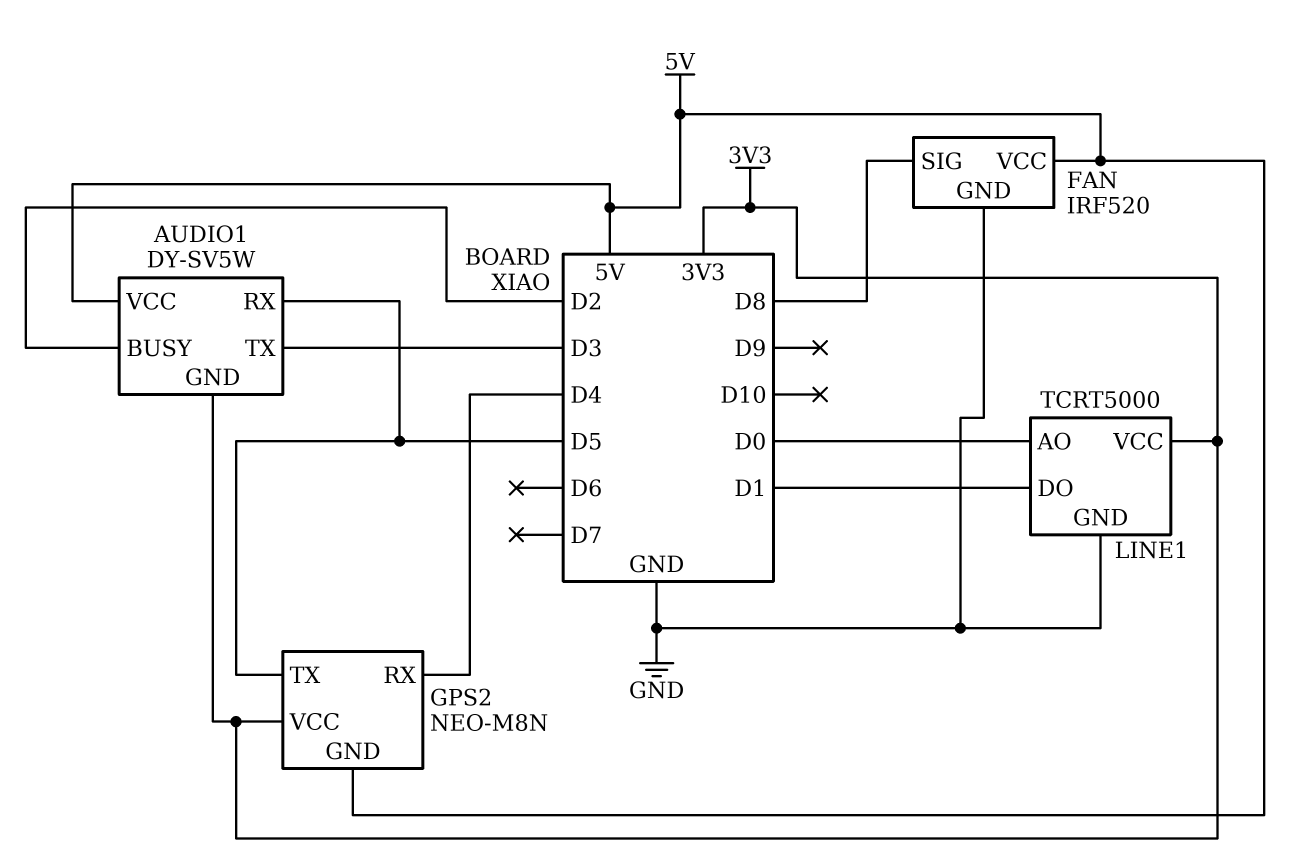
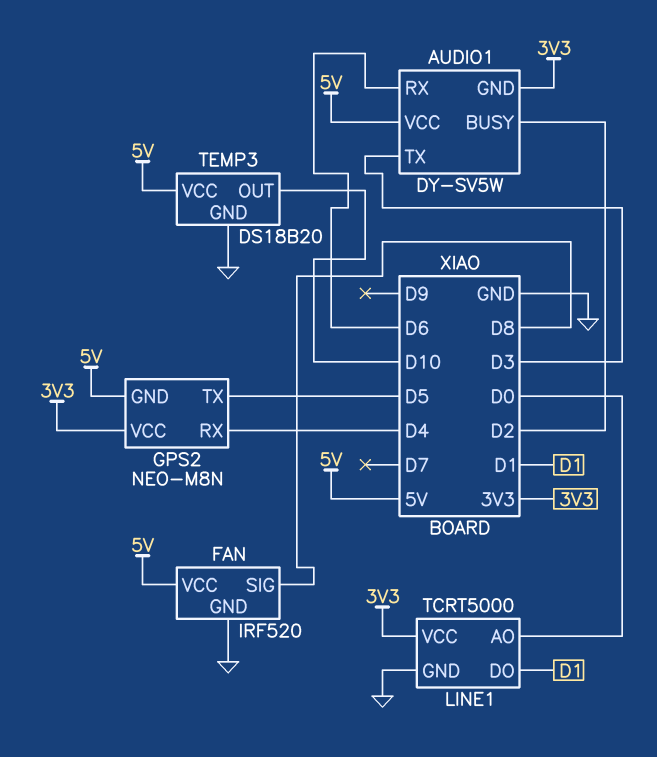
AUDIO1 pin RX: D5 -> D6
TEMP3: none -> DS18B20
TEMP3 pin GND: none -> GND
TEMP3 pin OUT: none -> D10
TEMP3 pin VCC: none -> 5V

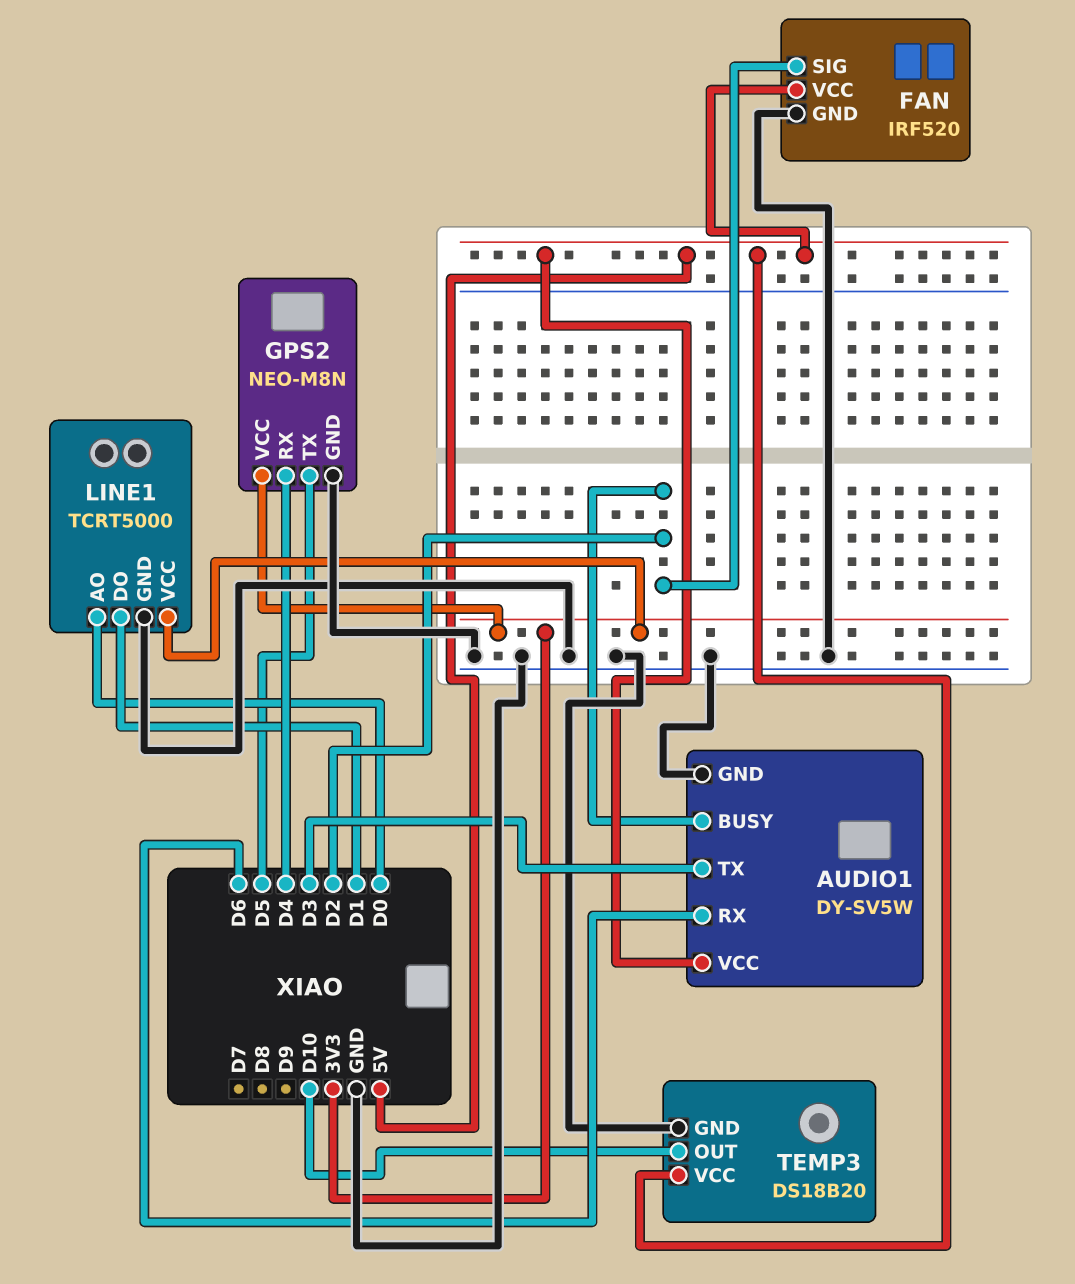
AUDIO1 pin GND: 3V3 -> GND
FAN pin SIG: D8 -> D2
GPS2 pin GND: 5V -> GND

